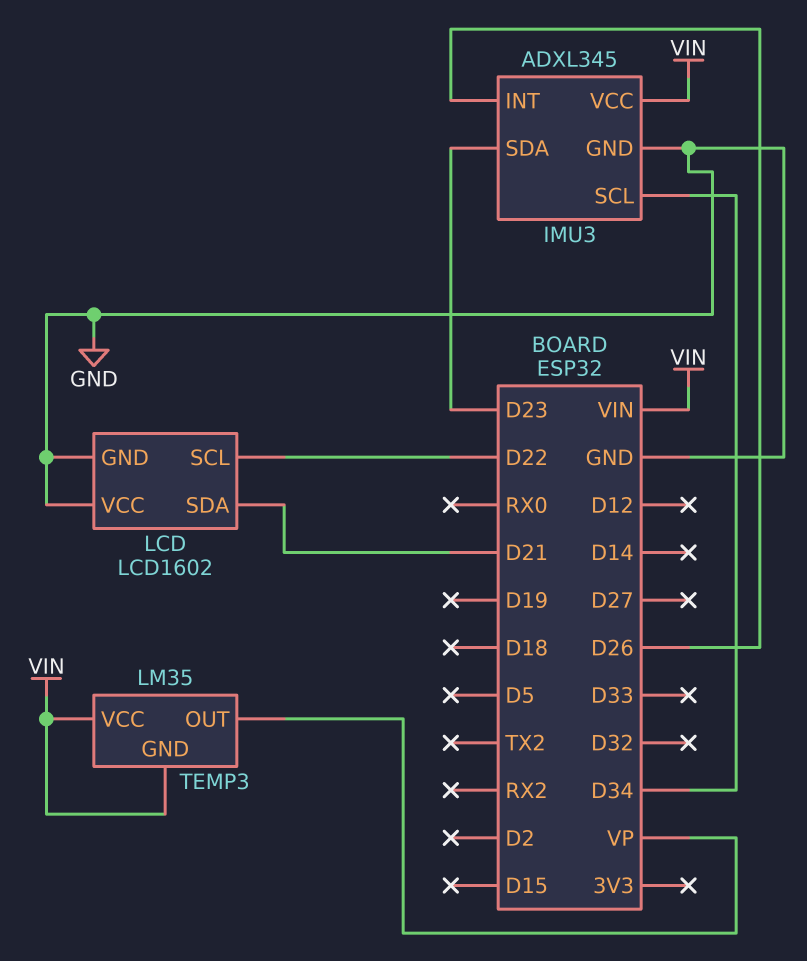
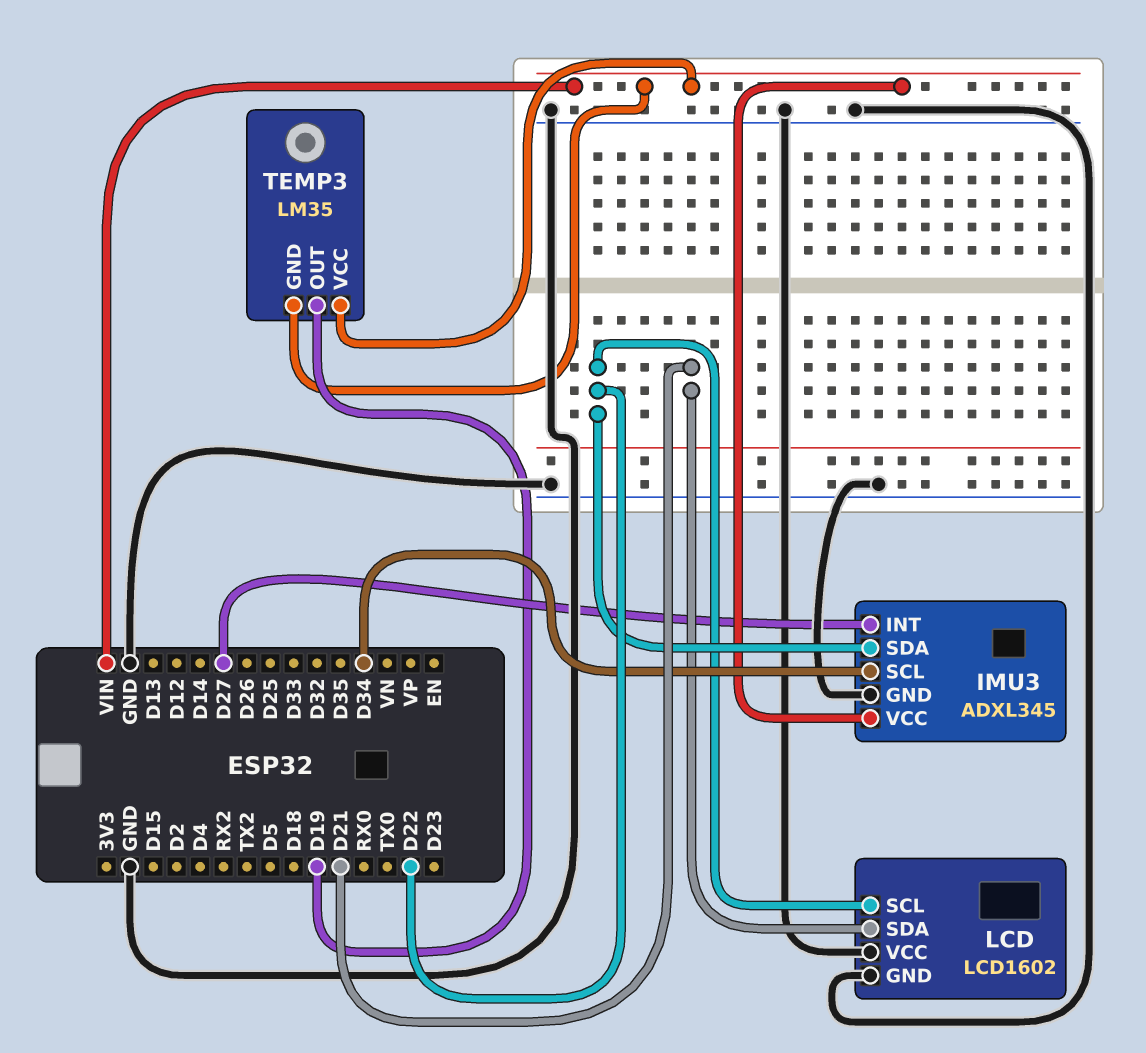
IMU3 pin INT: D26 -> D27
IMU3 pin SDA: D23 -> D22
TEMP3 pin OUT: VP -> D19

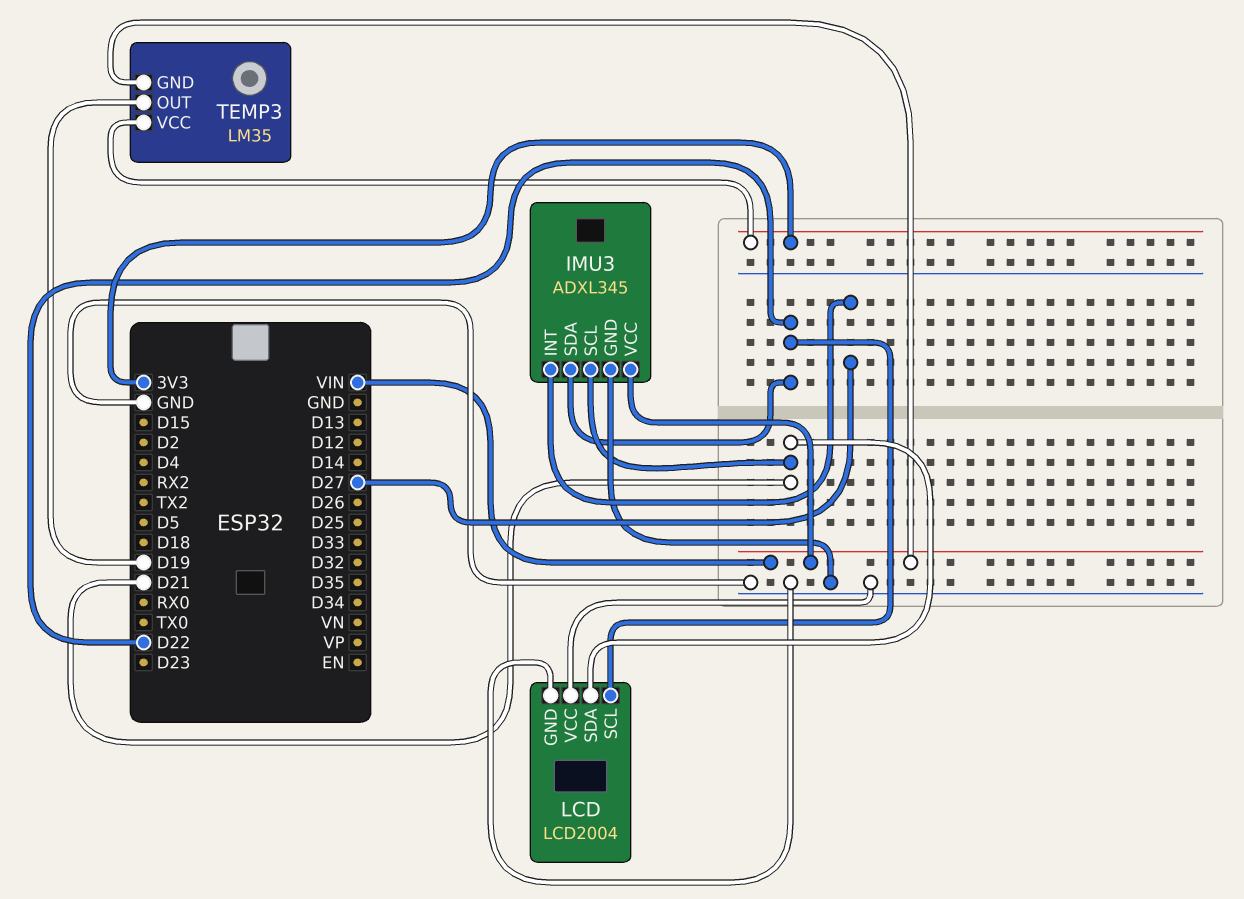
IMU3 pin SCL: D34 -> D21
LCD: LCD1602 -> LCD2004
TEMP3 pin VCC: VIN -> 3V3

